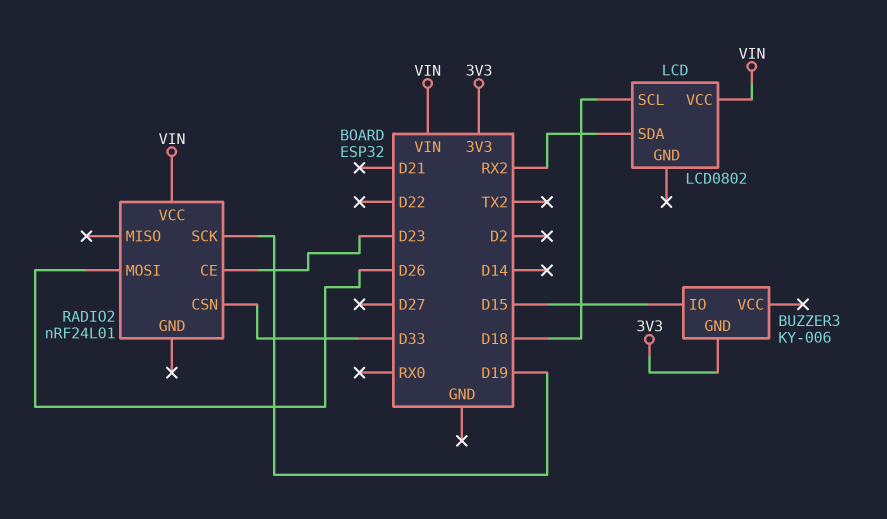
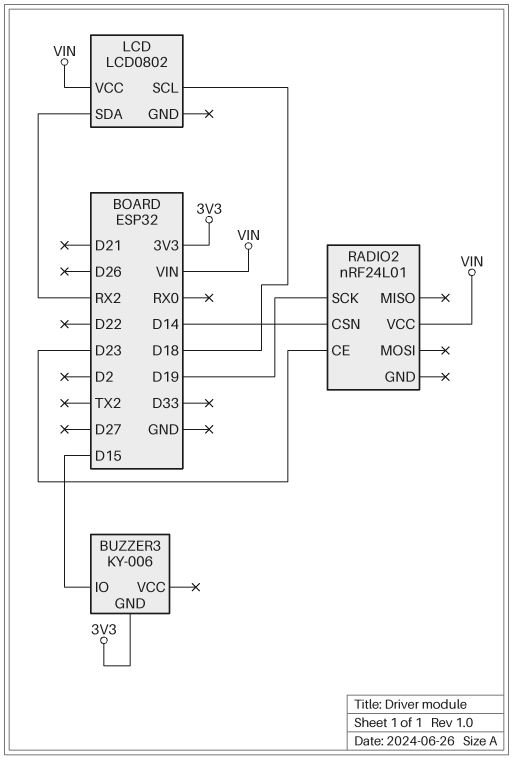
RADIO2 pin CSN: D33 -> D14
RADIO2 pin MOSI: D26 -> none

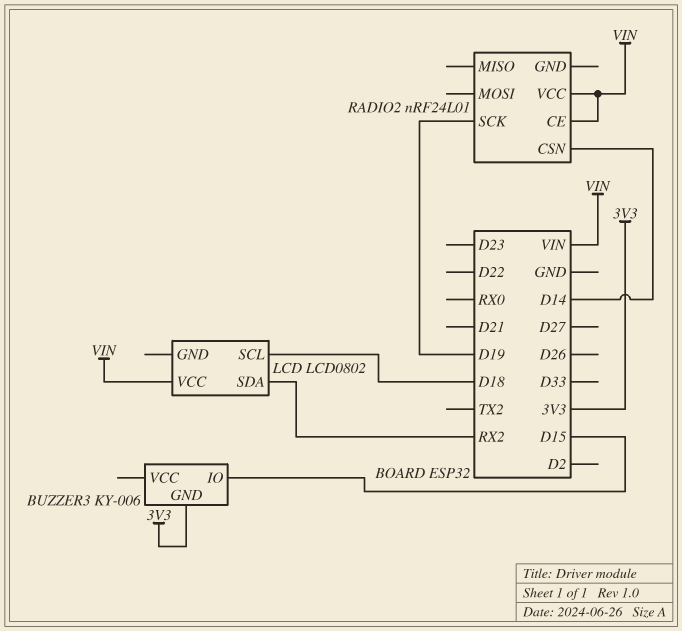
RADIO2 pin CE: D23 -> VIN

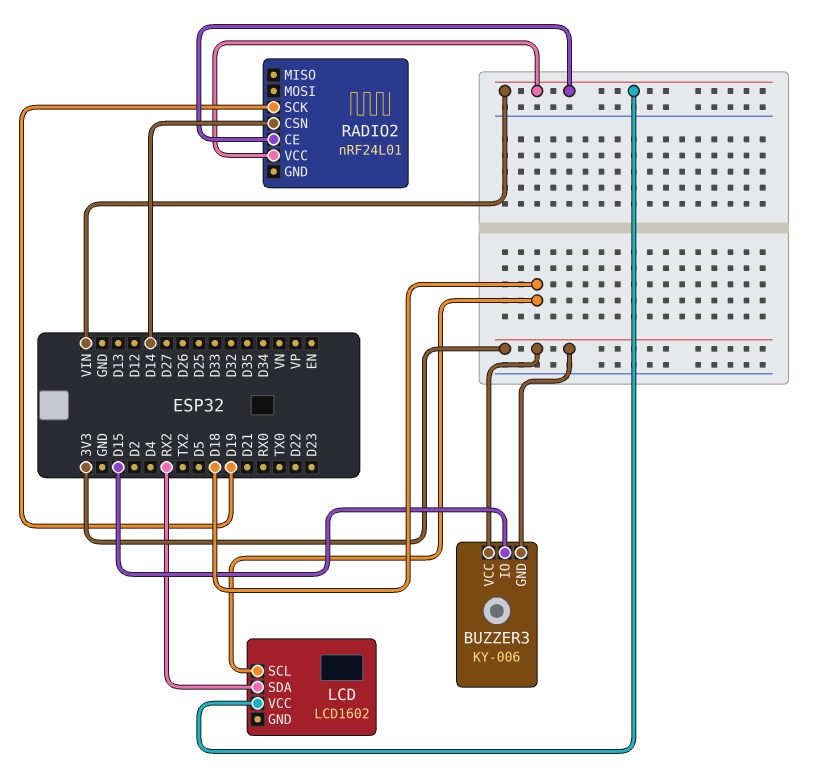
BUZZER3 pin VCC: none -> 3V3
LCD: LCD0802 -> LCD1602

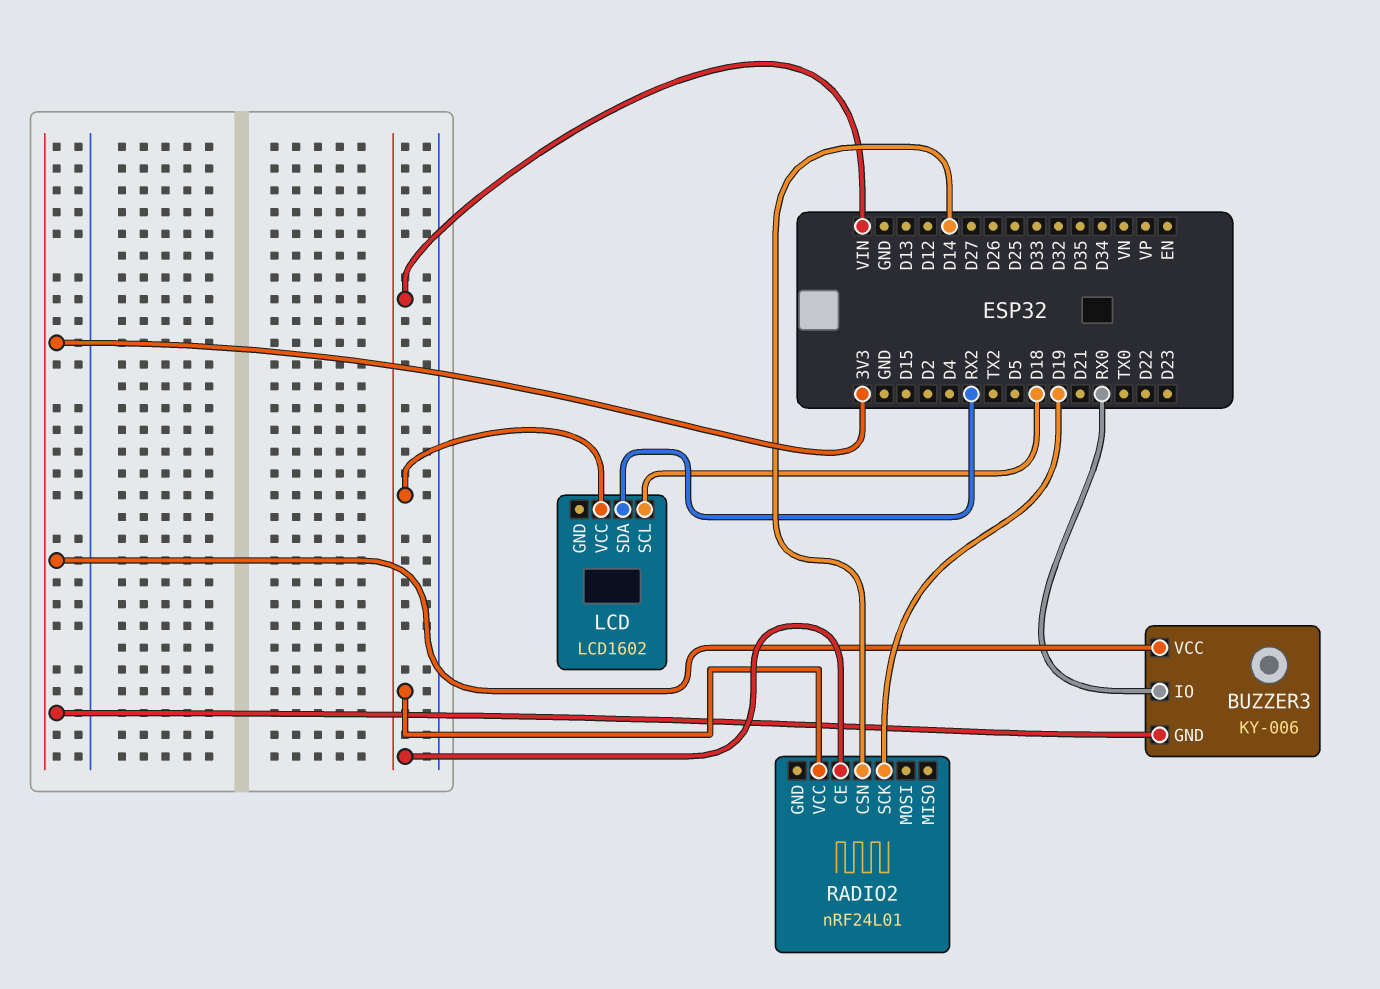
BUZZER3 pin IO: D15 -> RX0

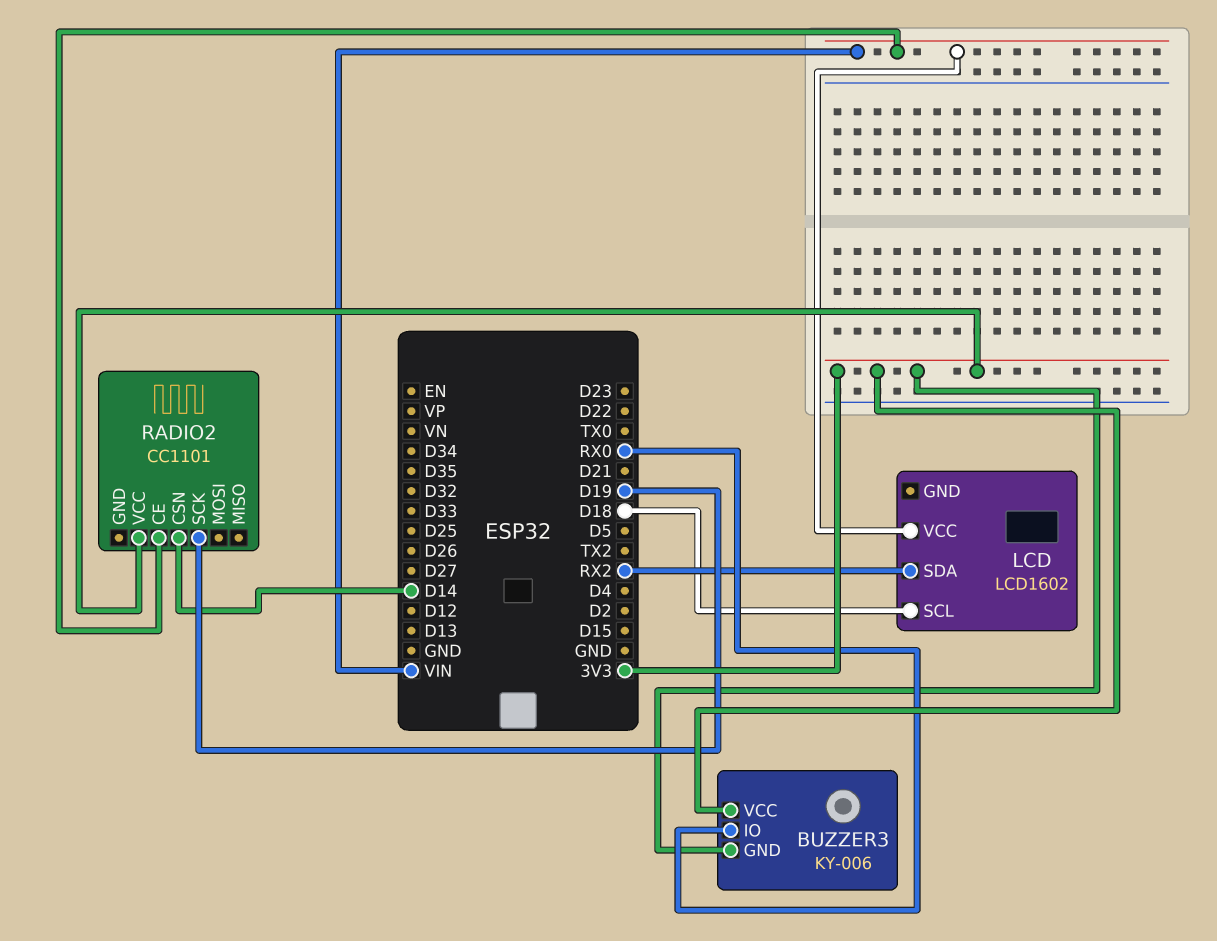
RADIO2: nRF24L01 -> CC1101
RADIO2 pin VCC: VIN -> 3V3

